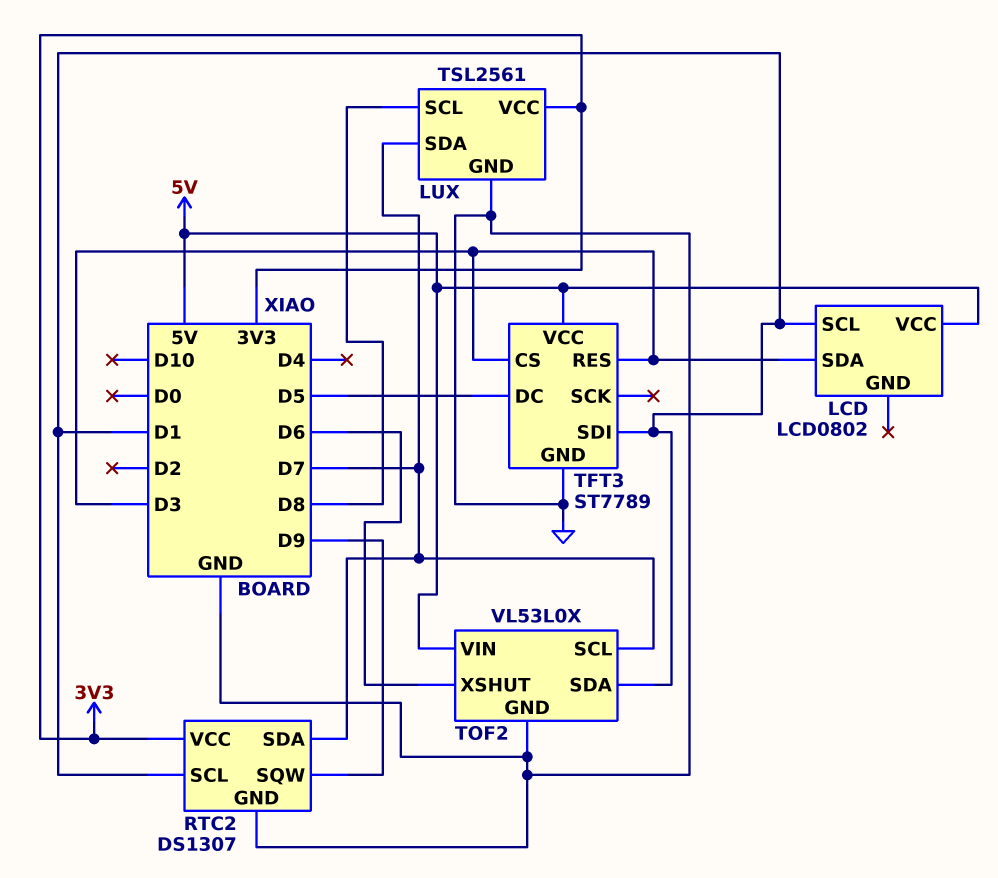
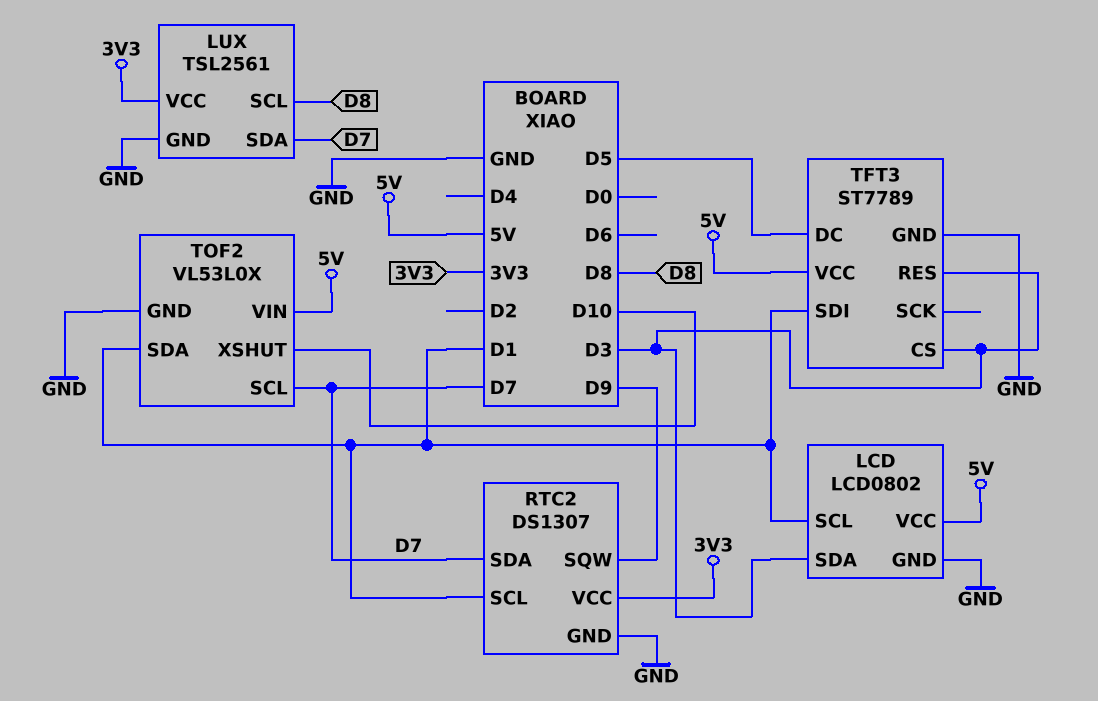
LCD pin GND: none -> GND
TOF2 pin XSHUT: D6 -> D10

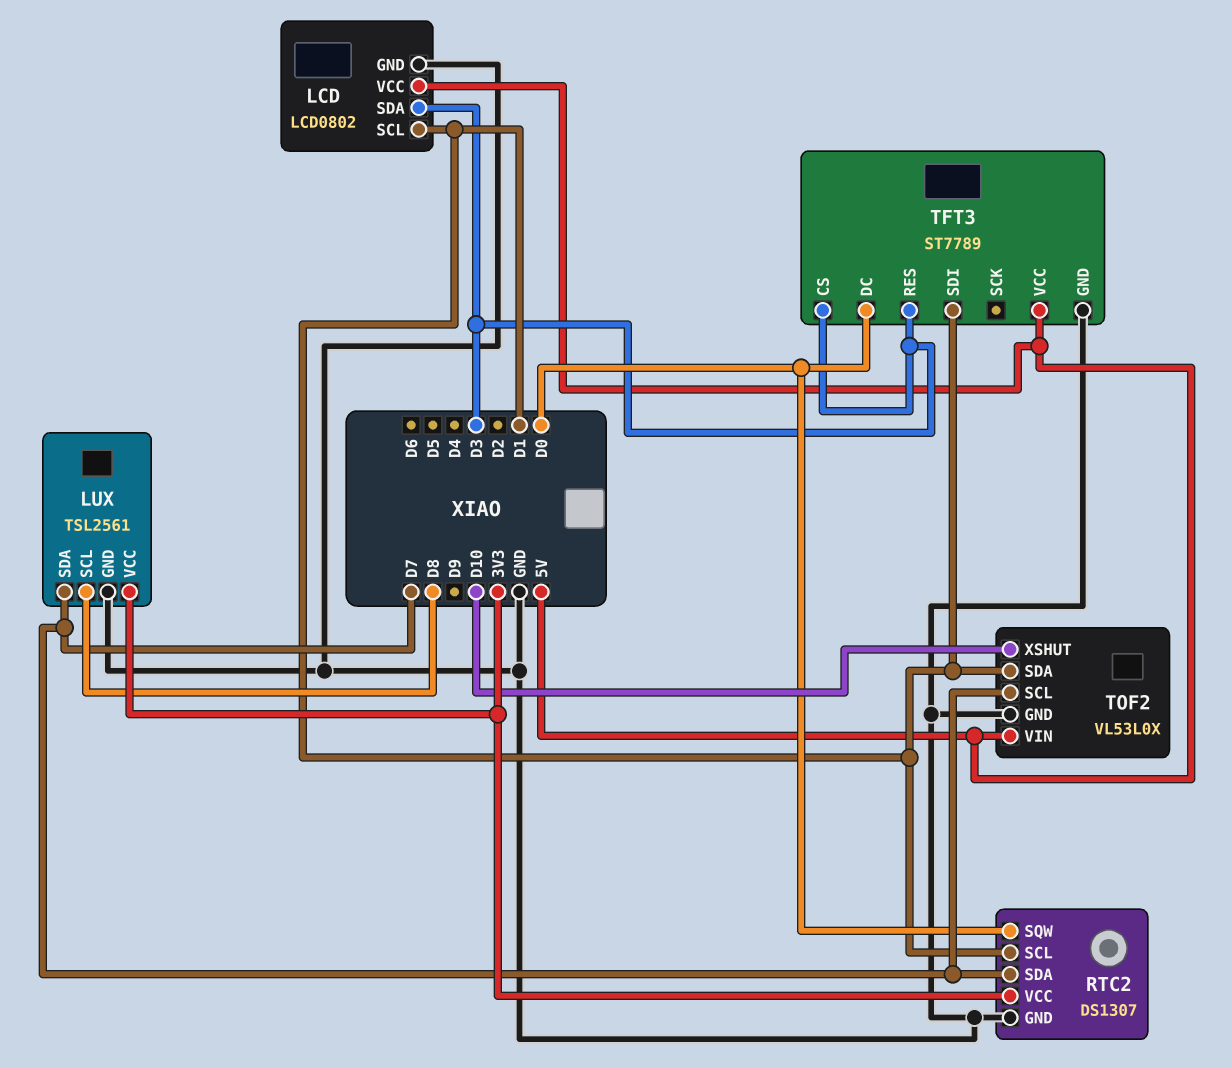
RTC2 pin SQW: D9 -> D0
TFT3 pin DC: D5 -> D0

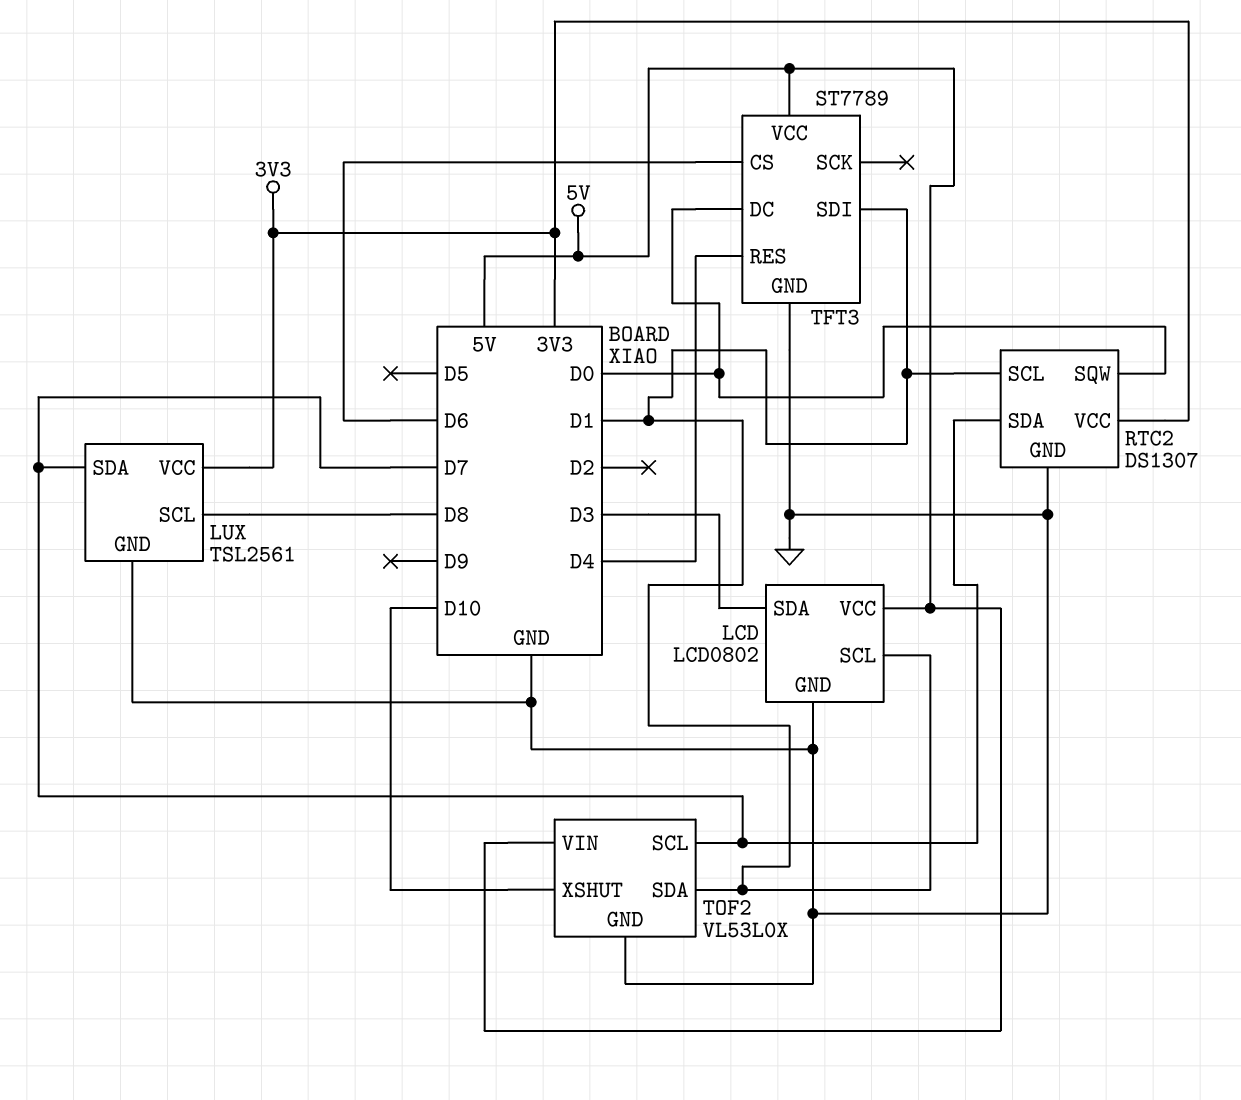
TFT3 pin CS: D3 -> D6
TFT3 pin RES: D3 -> D4

